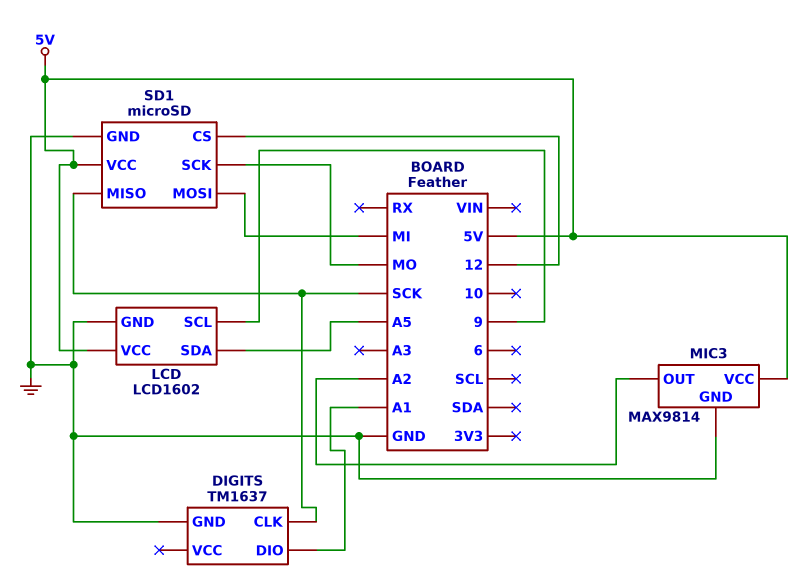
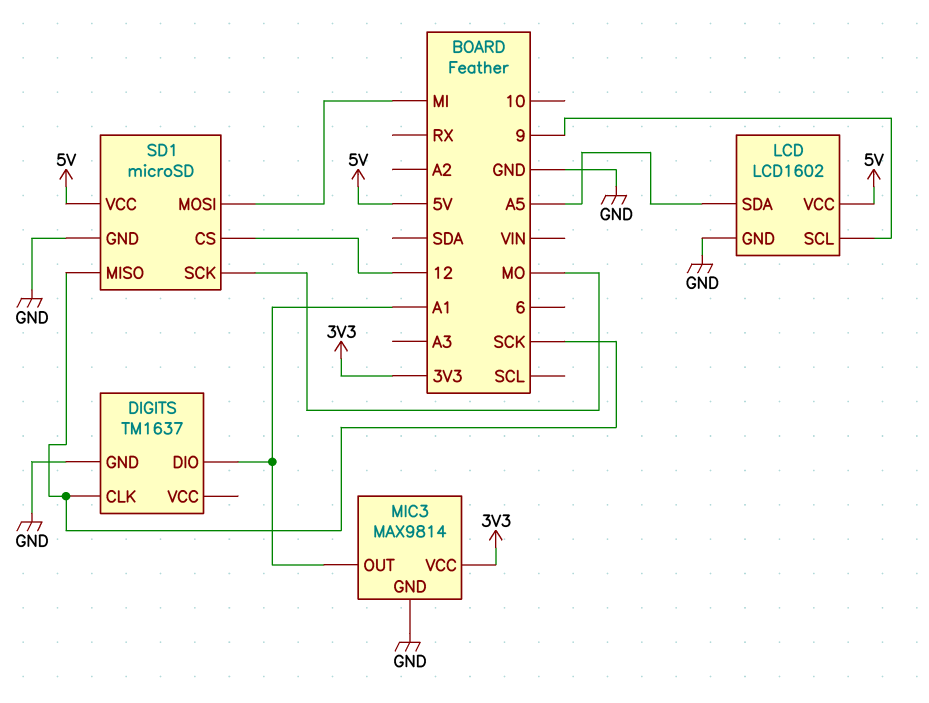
MIC3 pin OUT: A2 -> A1
MIC3 pin VCC: 5V -> 3V3

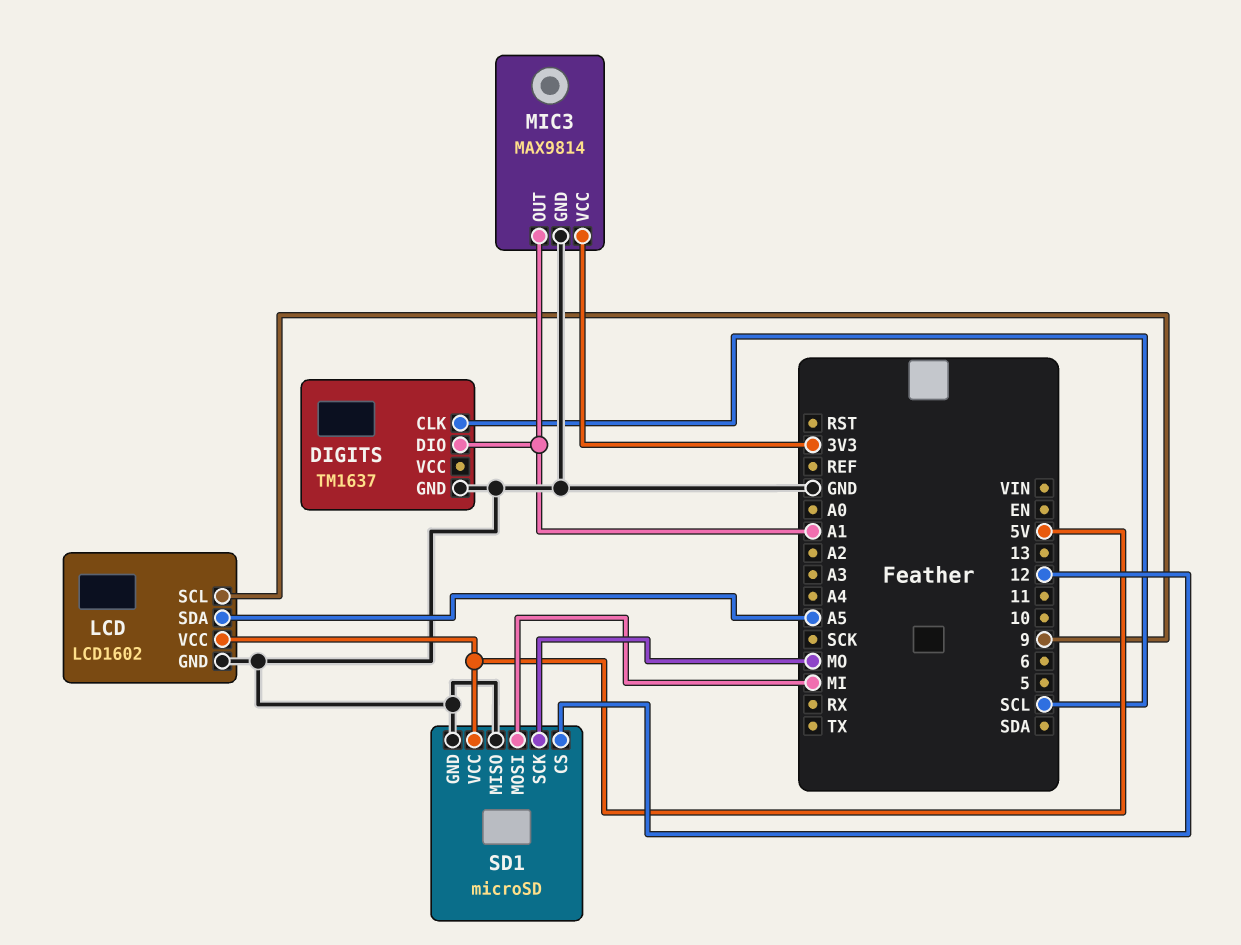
DIGITS pin CLK: SCK -> SCL
SD1 pin MISO: SCK -> GND

